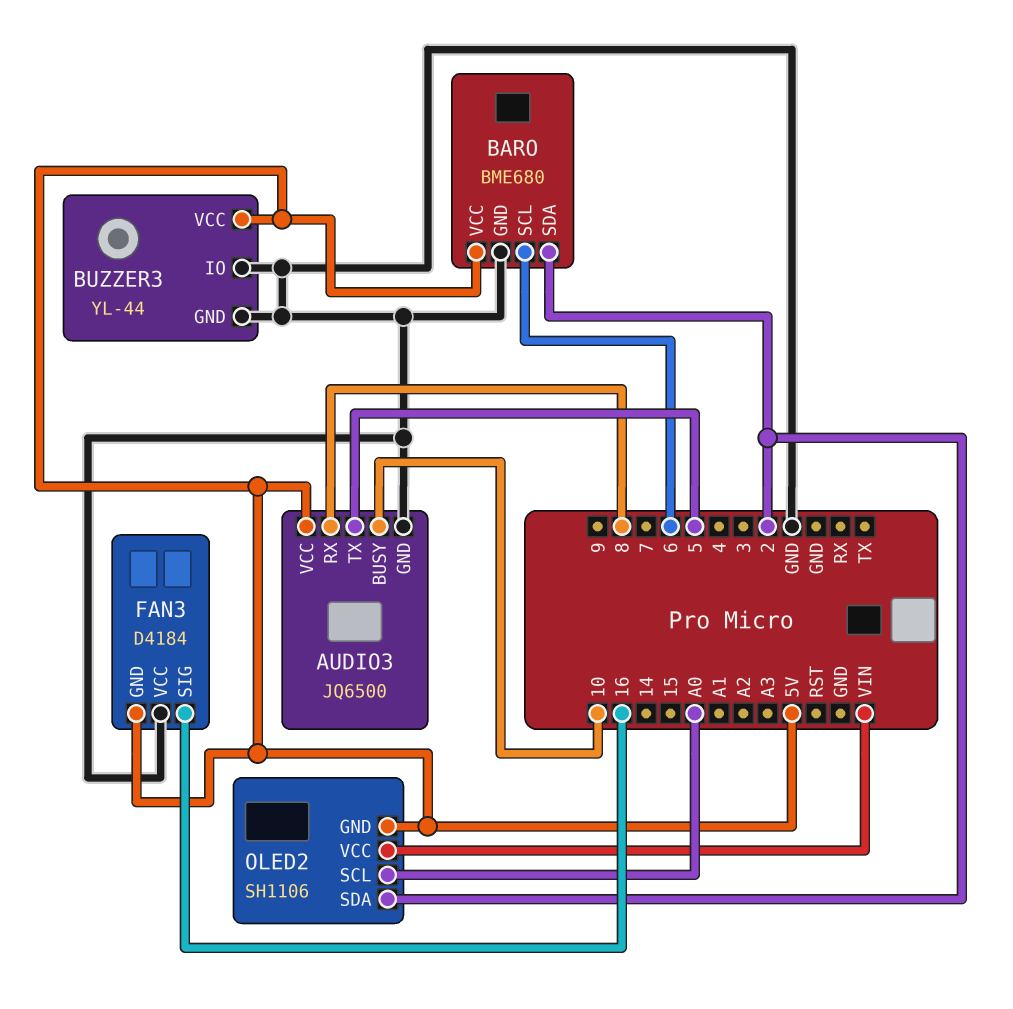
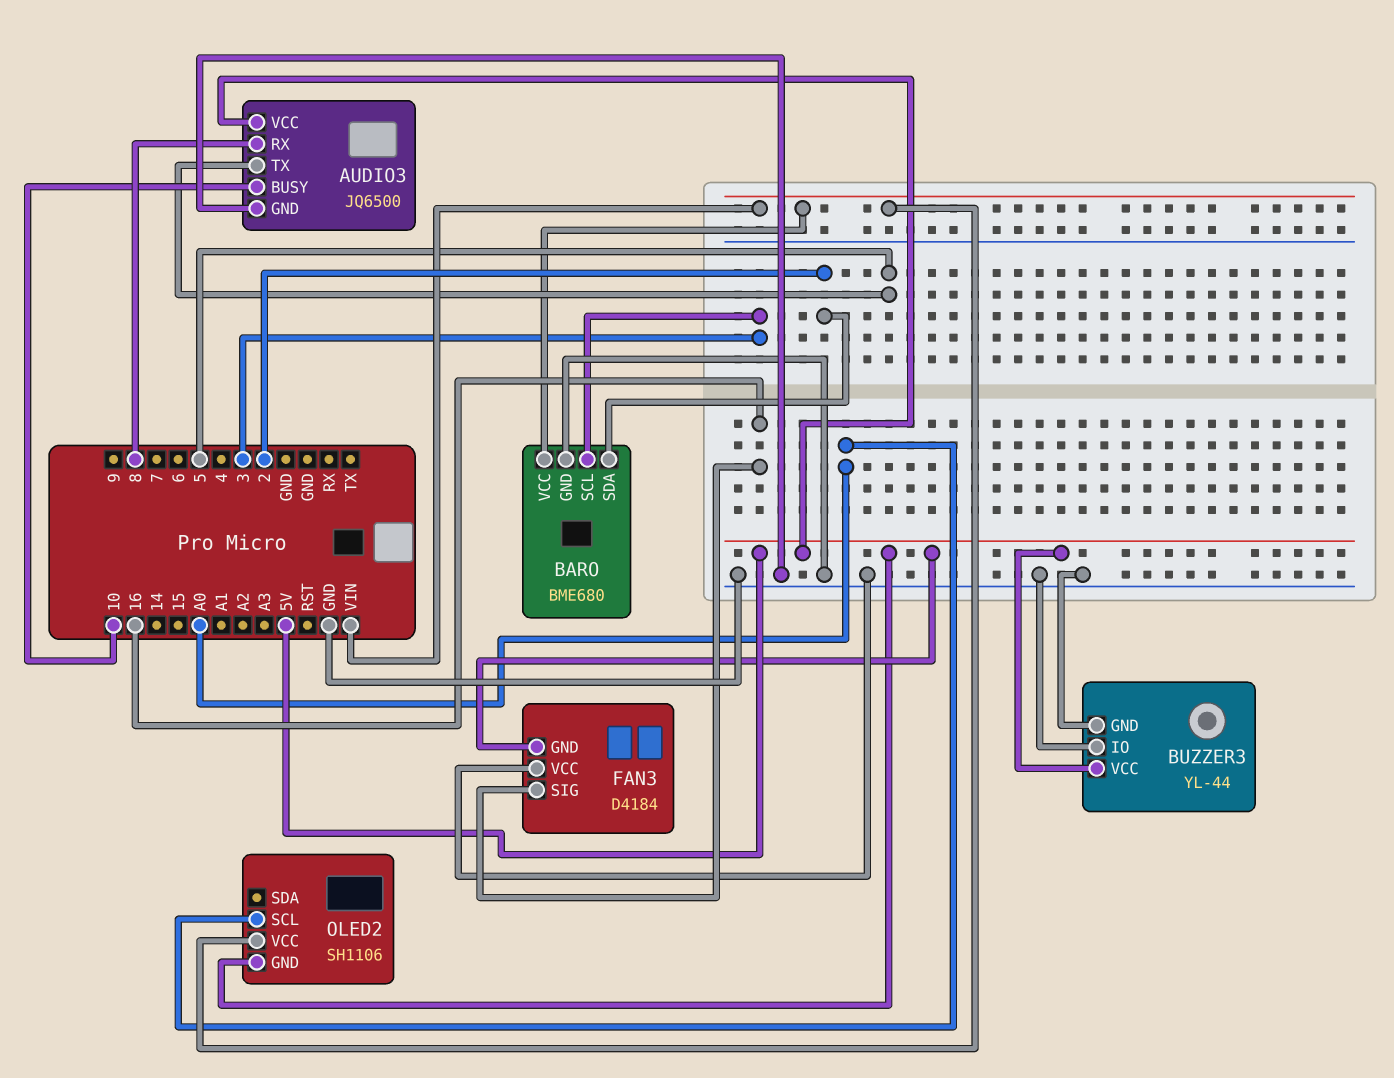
BARO pin SCL: 6 -> 3
BARO pin VCC: 5V -> VIN
OLED2 pin SDA: 2 -> none

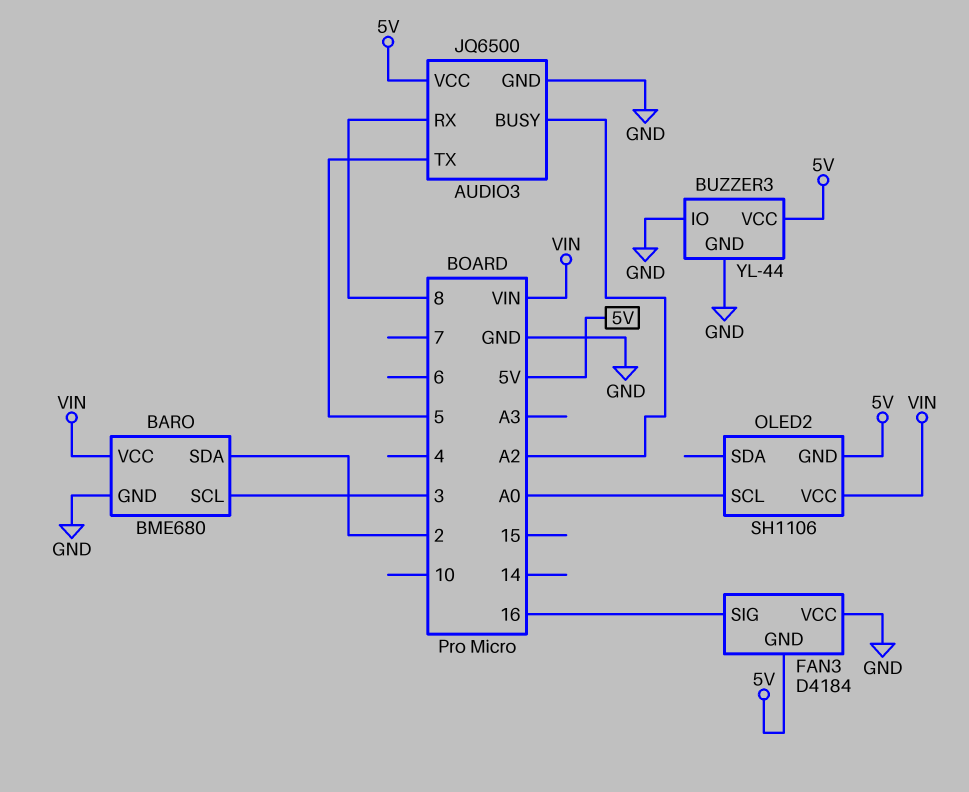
AUDIO3 pin BUSY: 10 -> A2

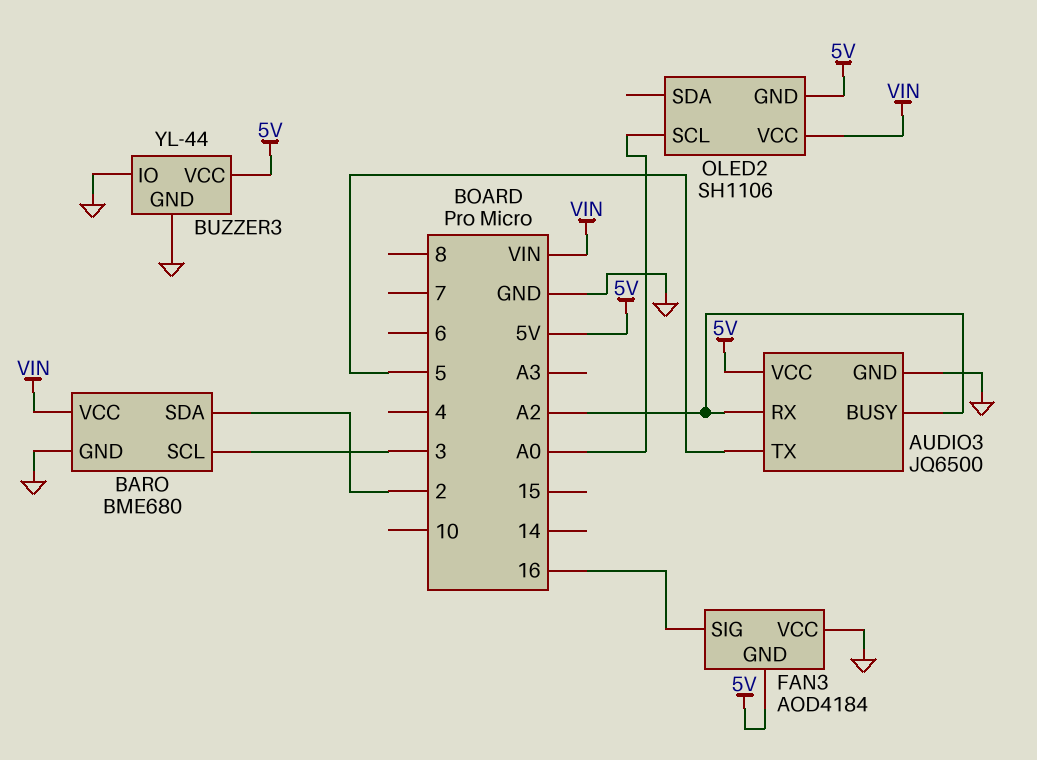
AUDIO3 pin RX: 8 -> A2
FAN3: D4184 -> AOD4184

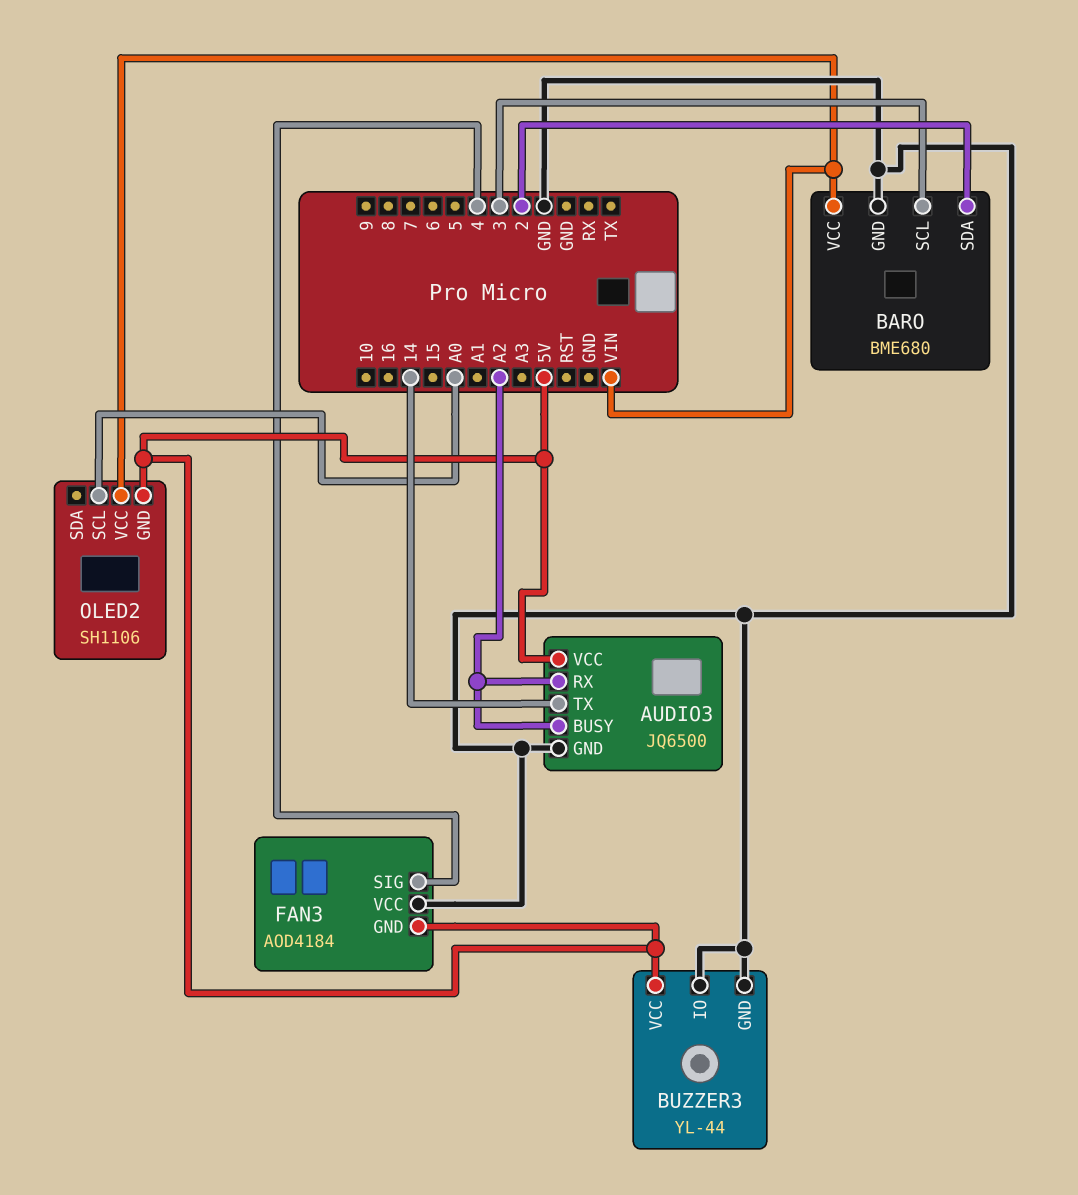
AUDIO3 pin TX: 5 -> 14
FAN3 pin SIG: 16 -> 4

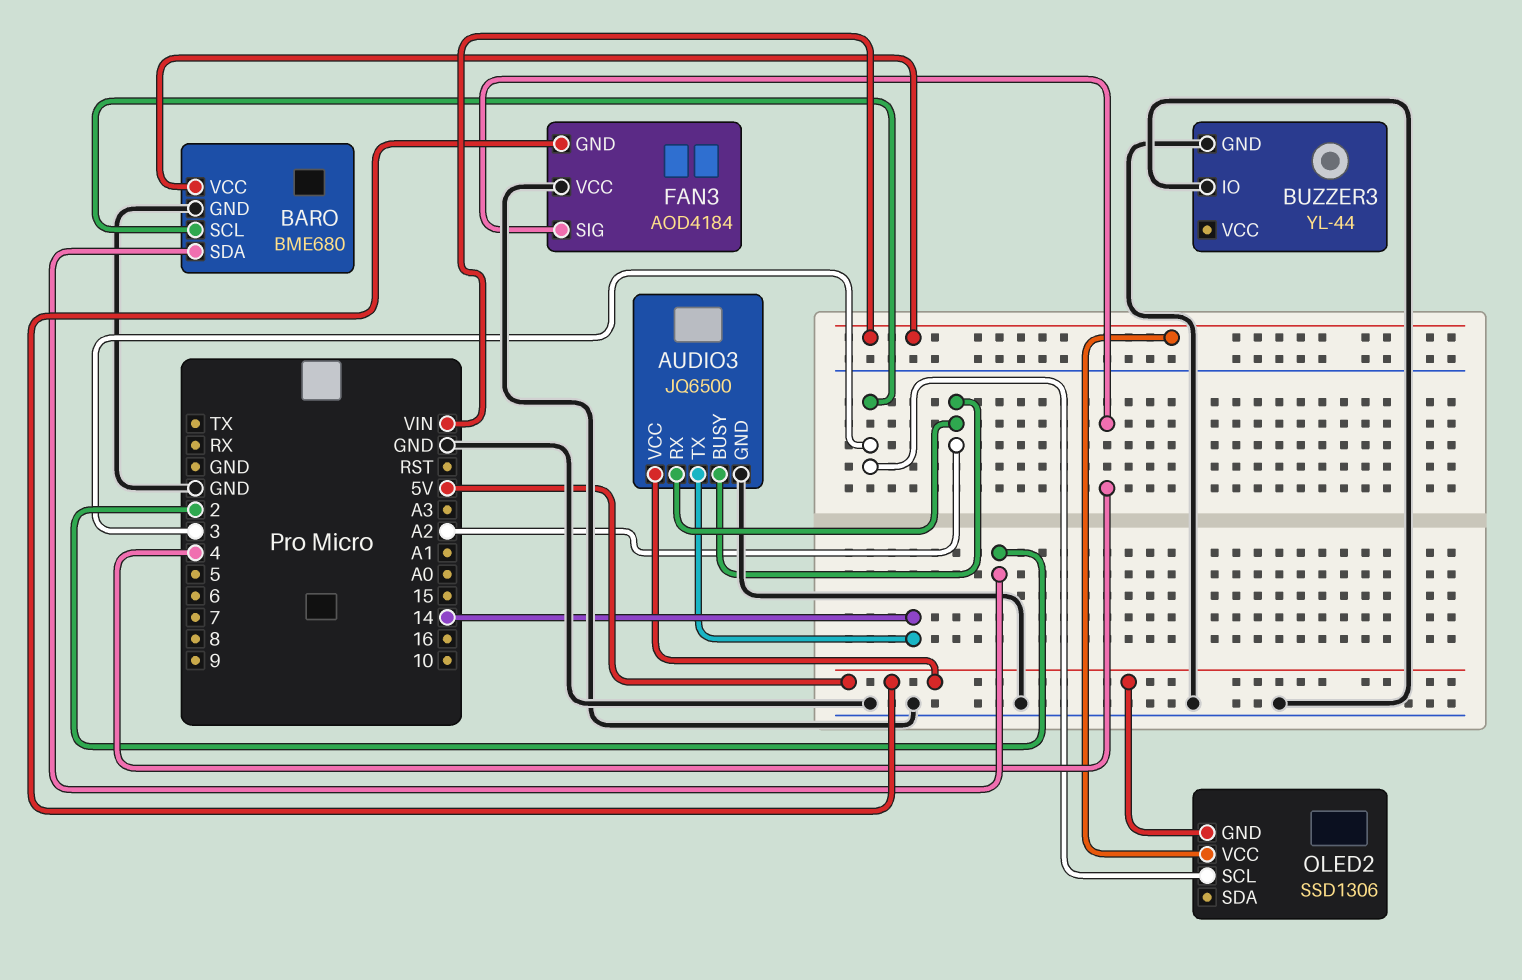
BUZZER3 pin VCC: 5V -> none
OLED2: SH1106 -> SSD1306
OLED2 pin SCL: A0 -> 3

